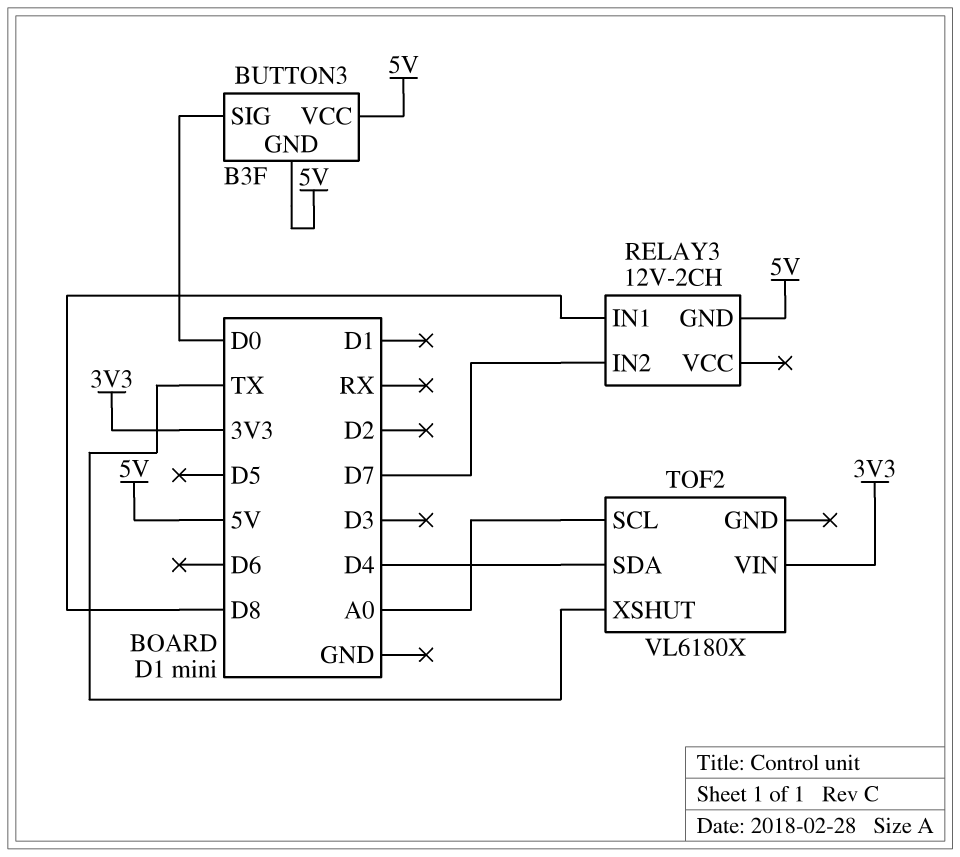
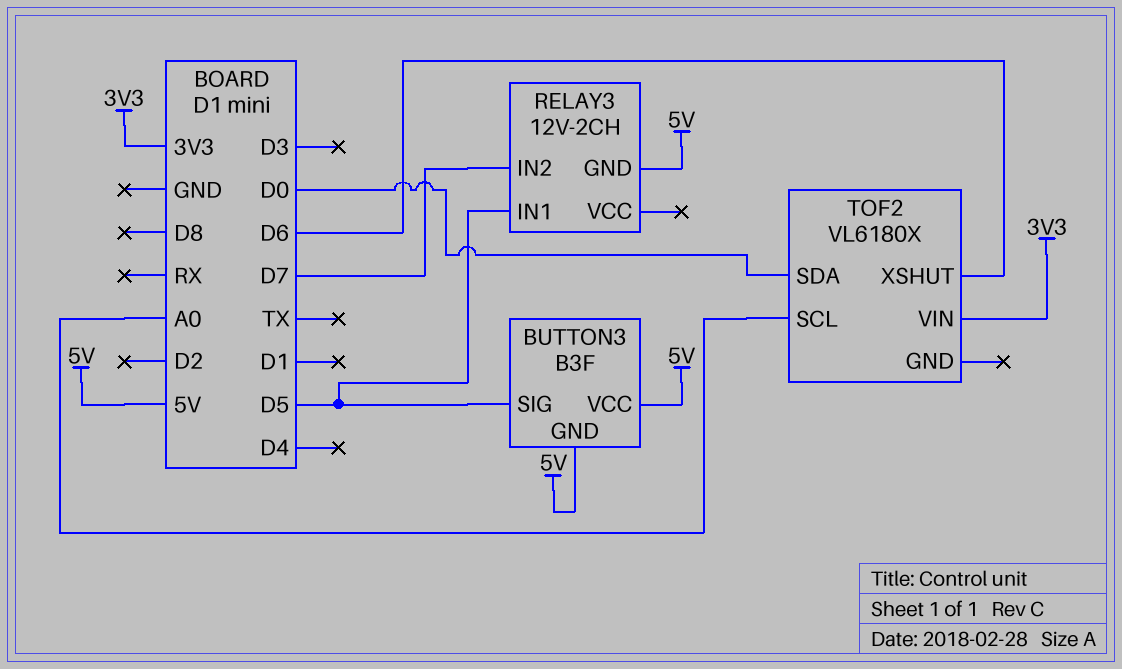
BUTTON3 pin SIG: D0 -> D5
RELAY3 pin IN1: D8 -> D5
TOF2 pin SDA: D4 -> D0
TOF2 pin XSHUT: TX -> D6

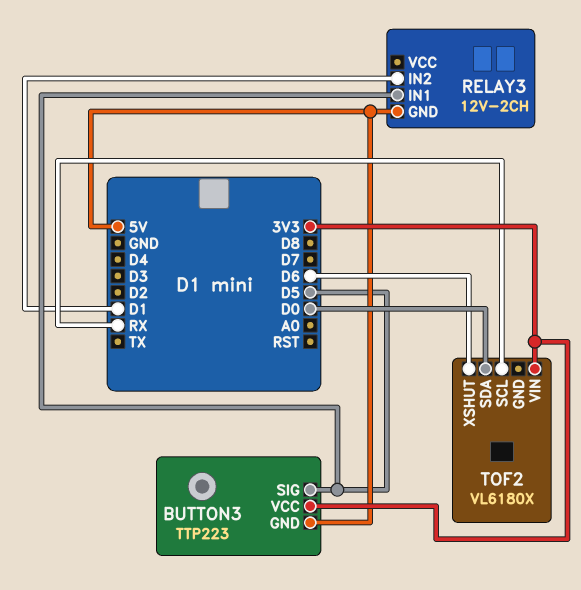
BUTTON3: B3F -> TTP223
BUTTON3 pin VCC: 5V -> 3V3
RELAY3 pin IN2: D7 -> D1
TOF2 pin SCL: A0 -> RX

